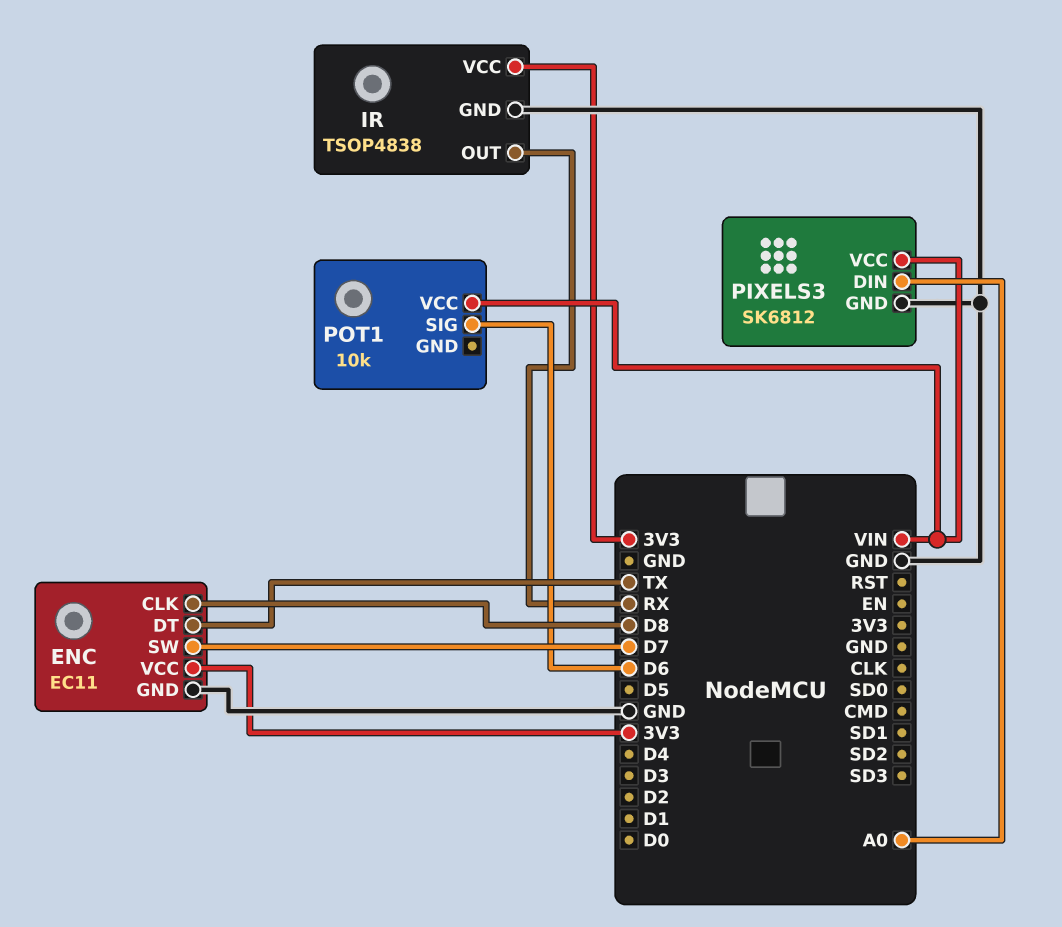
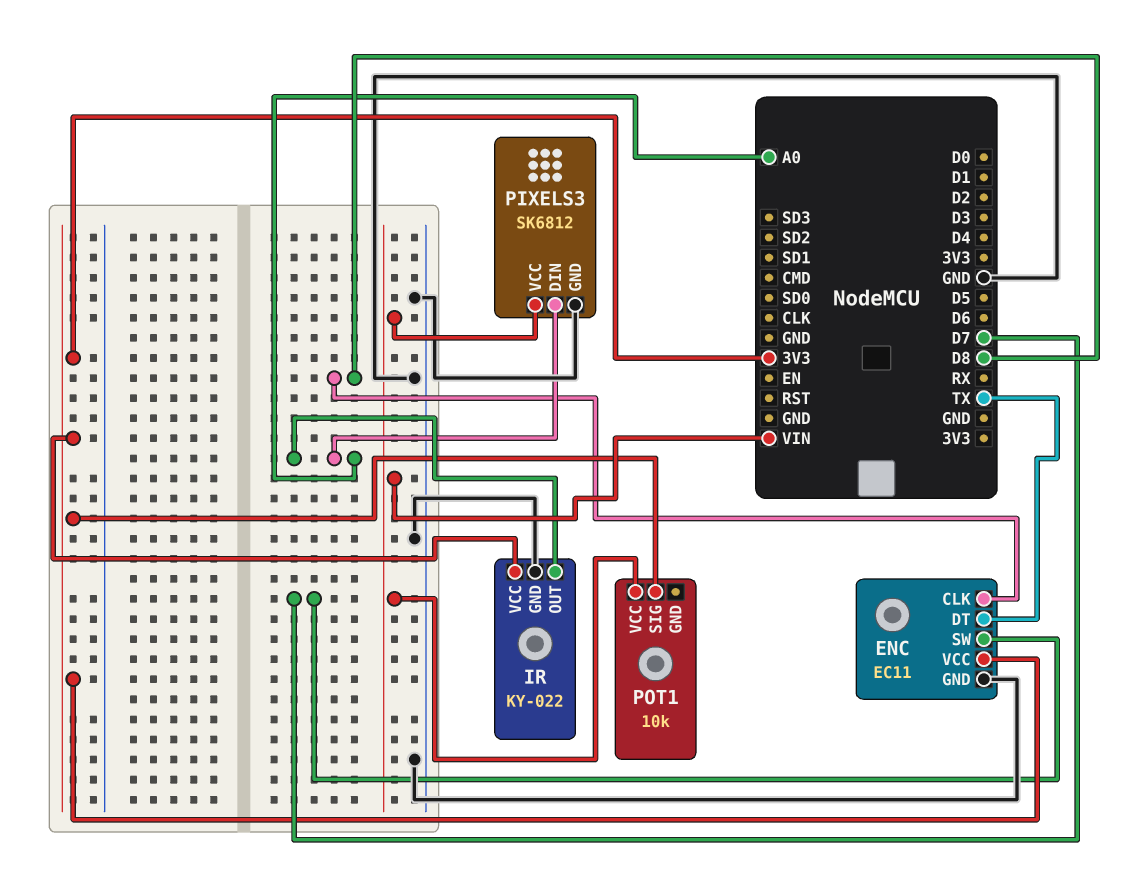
IR: TSOP4838 -> KY-022
IR pin OUT: RX -> A0
POT1 pin SIG: D6 -> 3V3

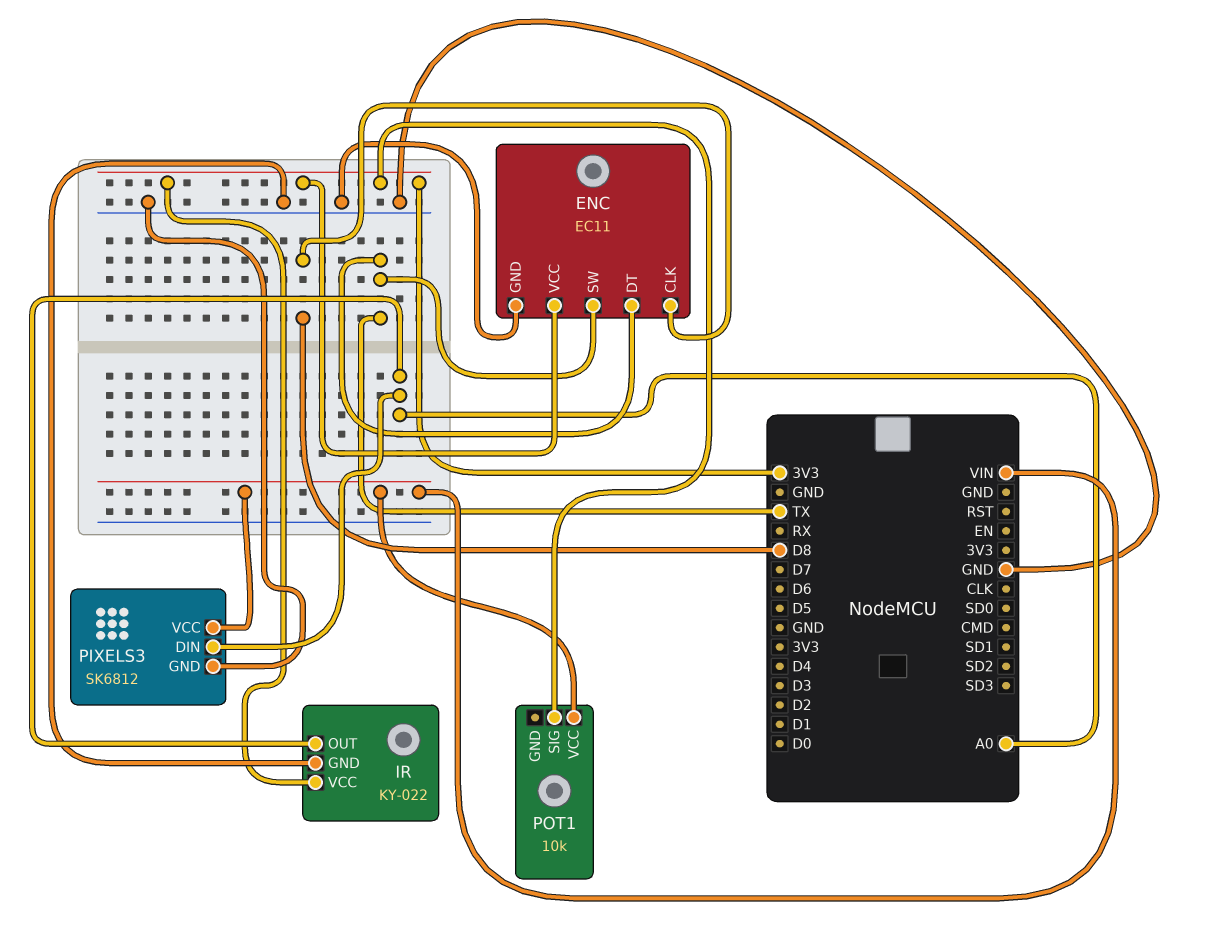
ENC pin SW: D7 -> TX

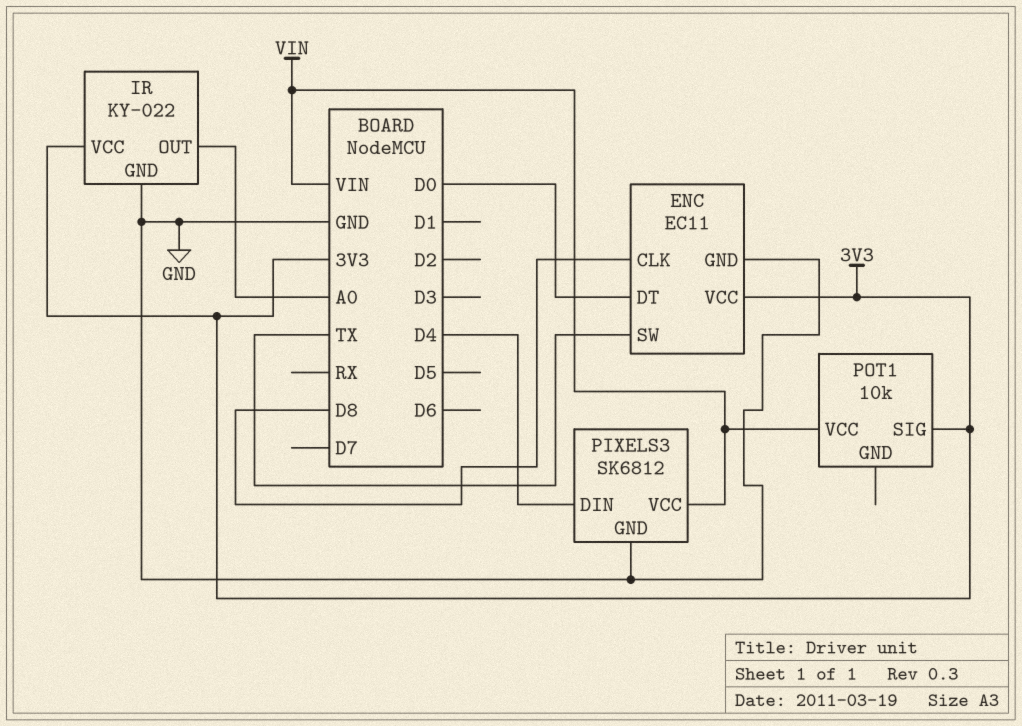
ENC pin DT: TX -> D0
PIXELS3 pin DIN: A0 -> D4

